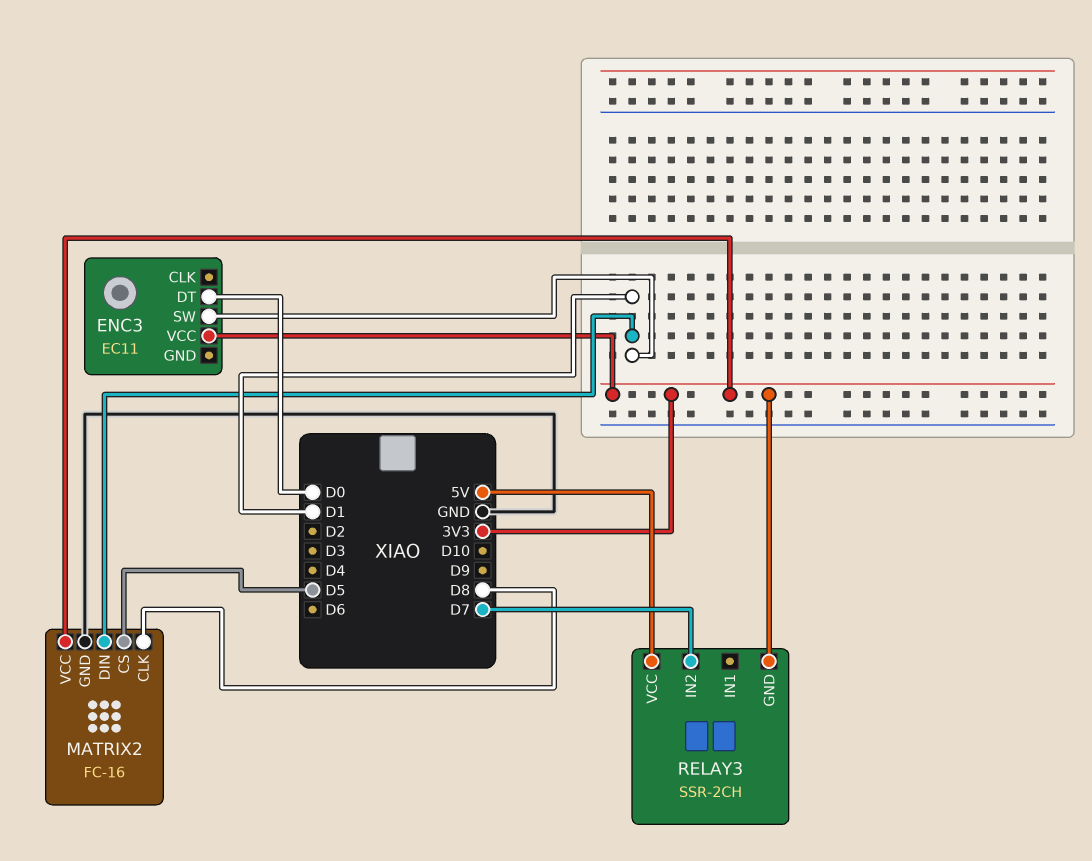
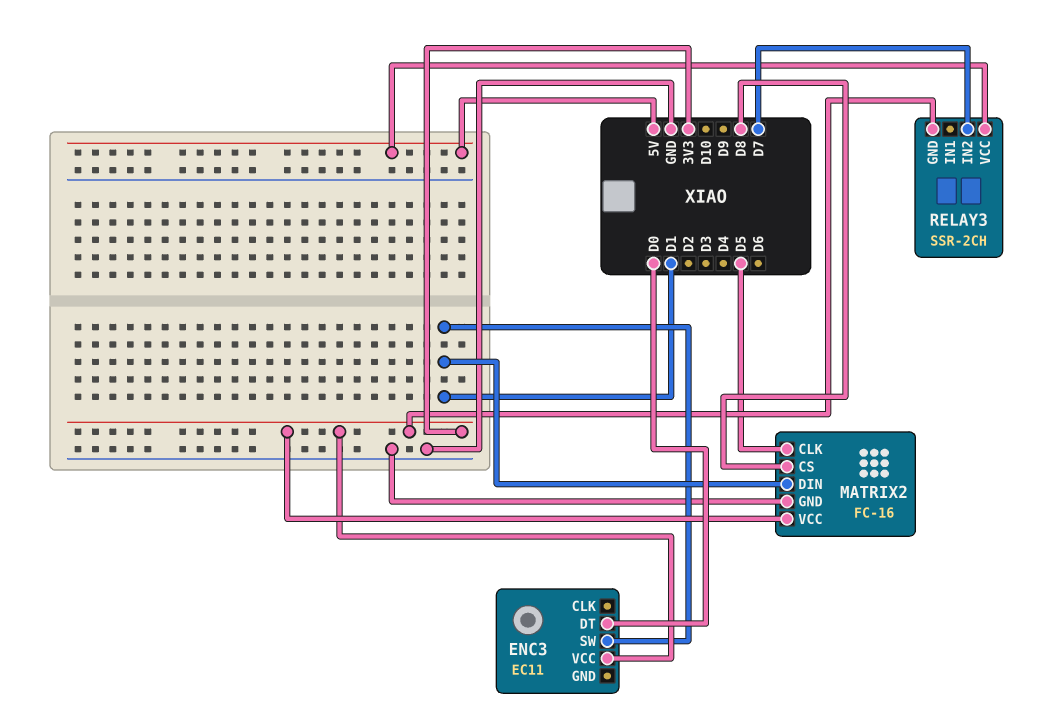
MATRIX2 pin CLK: D8 -> D5
MATRIX2 pin CS: D5 -> D8

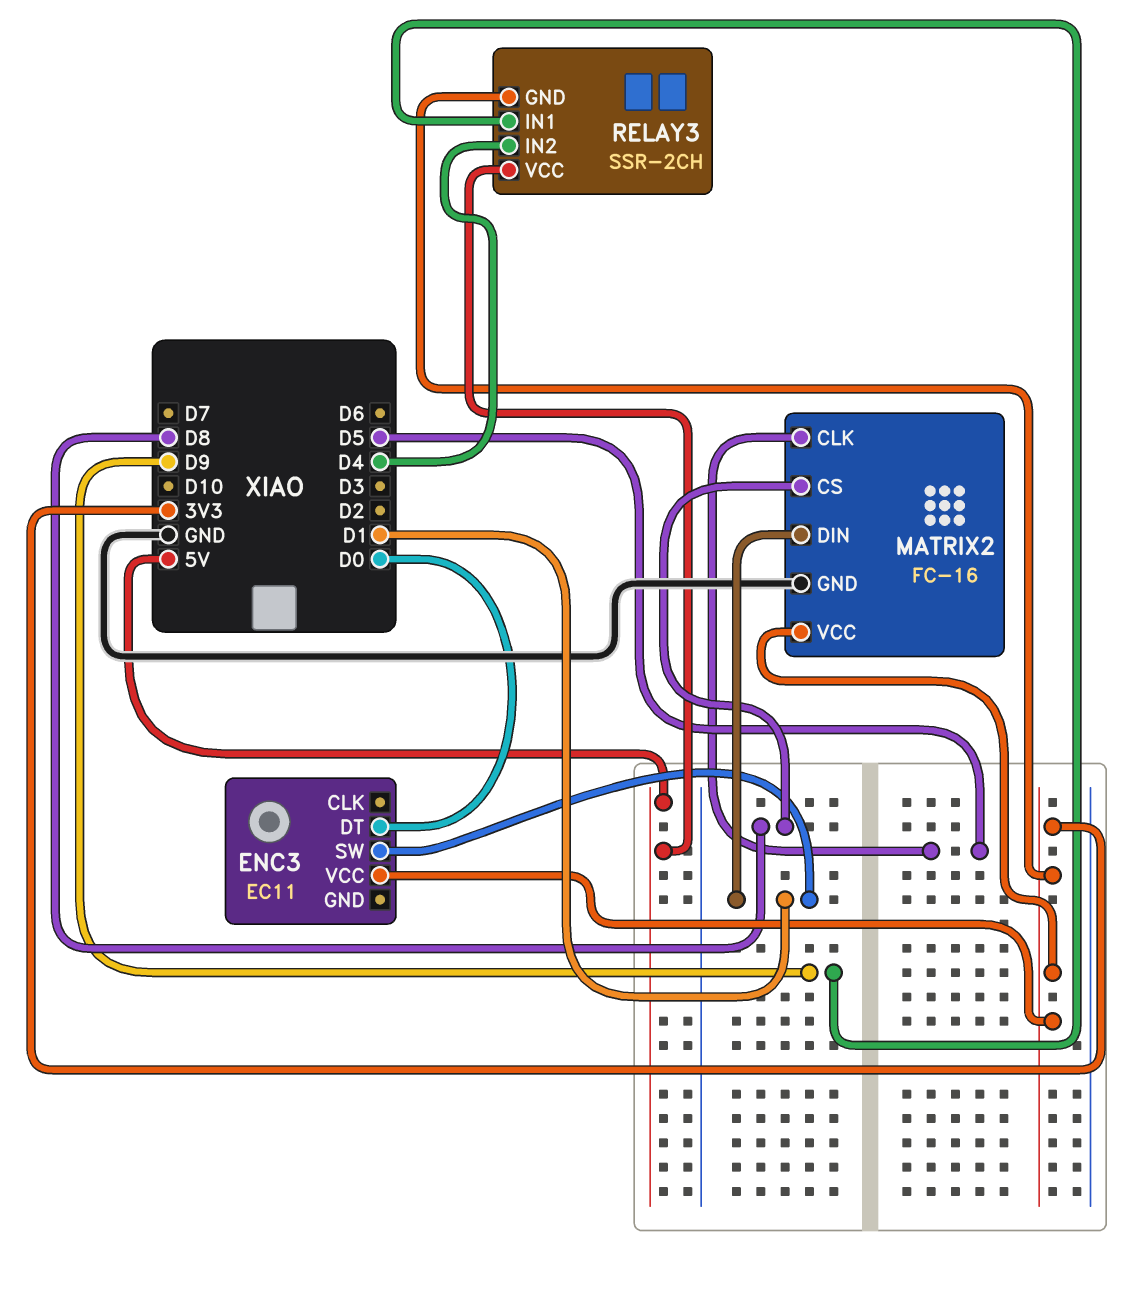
RELAY3 pin IN1: none -> D9
RELAY3 pin IN2: D7 -> D4

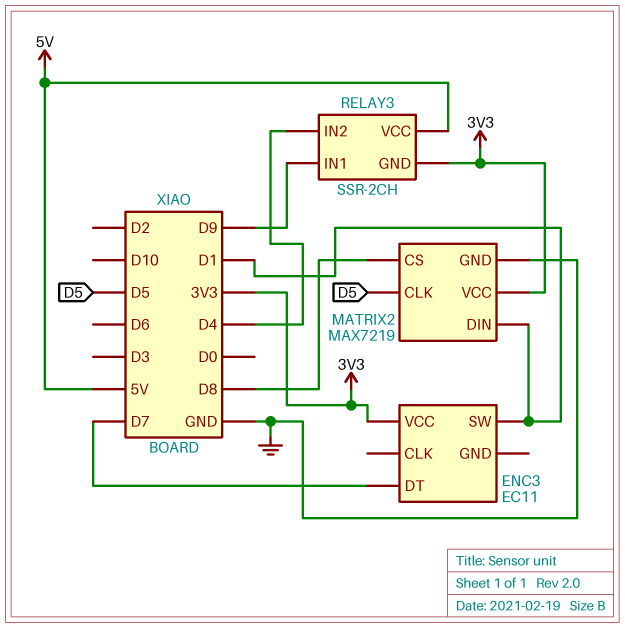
ENC3 pin DT: D0 -> D7
MATRIX2: FC-16 -> MAX7219

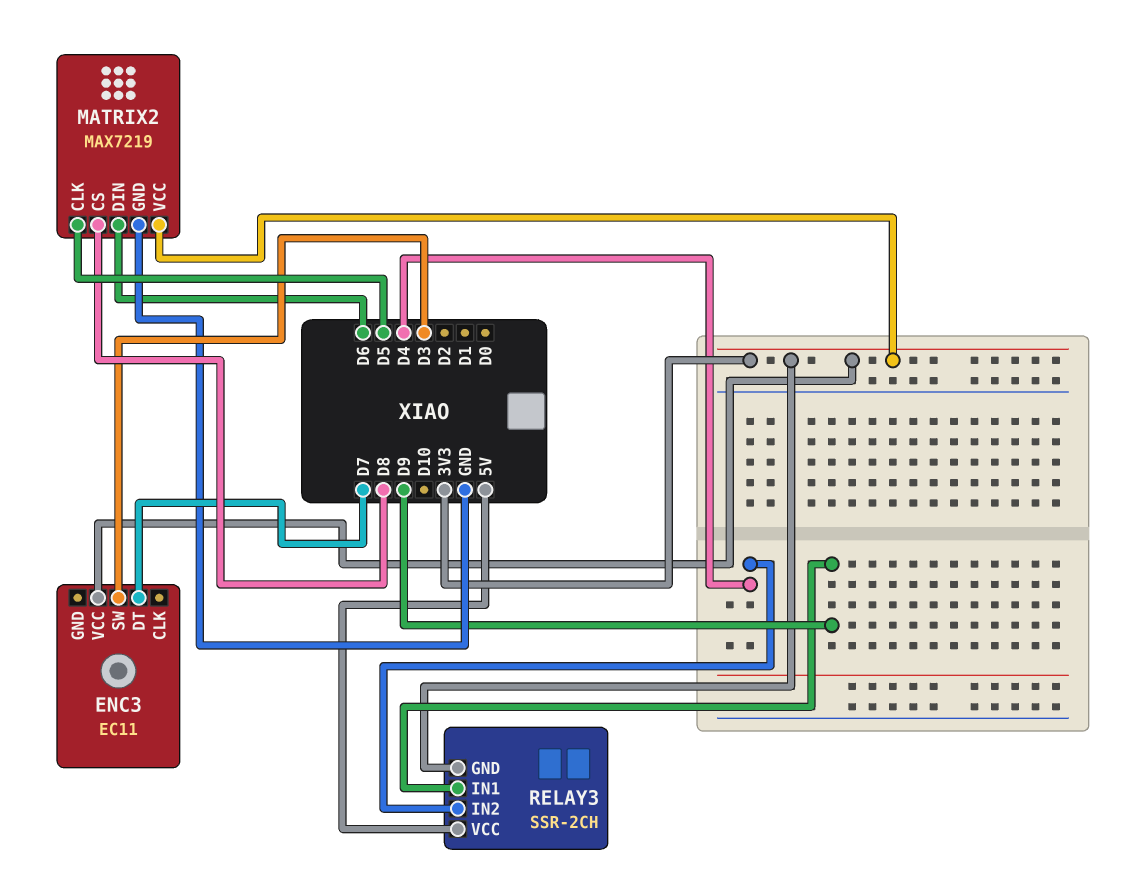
ENC3 pin SW: D1 -> D3
MATRIX2 pin DIN: D1 -> D6

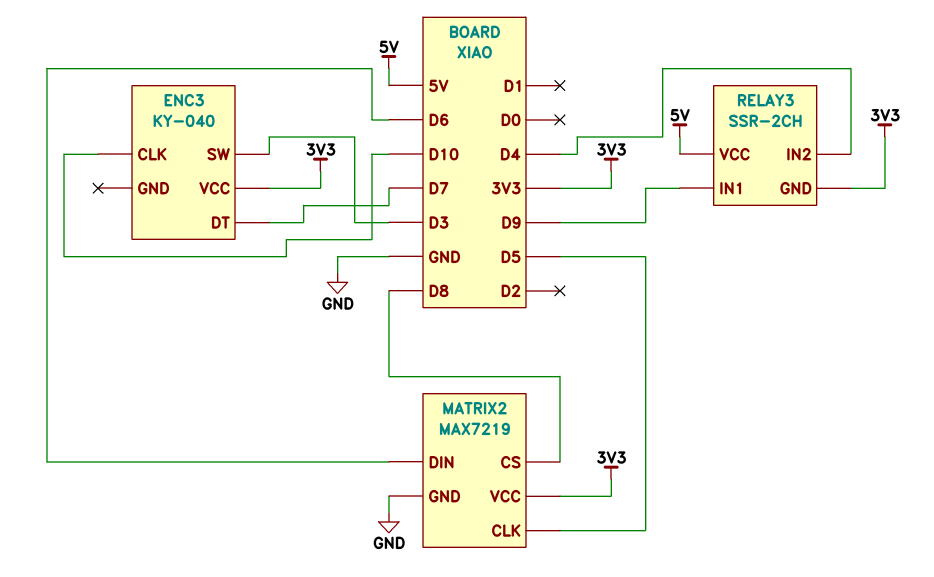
ENC3: EC11 -> KY-040
ENC3 pin CLK: none -> D10

